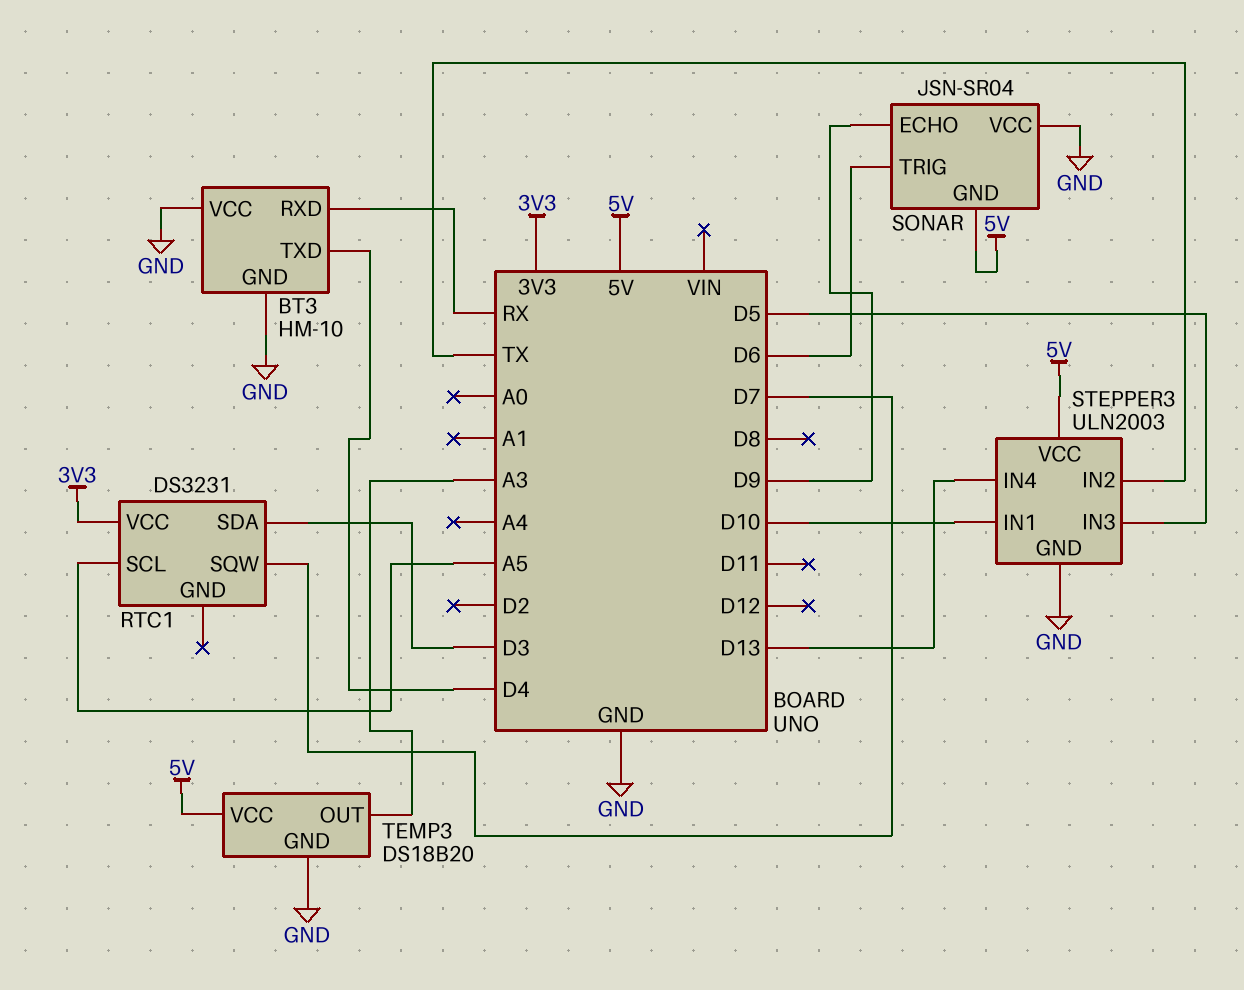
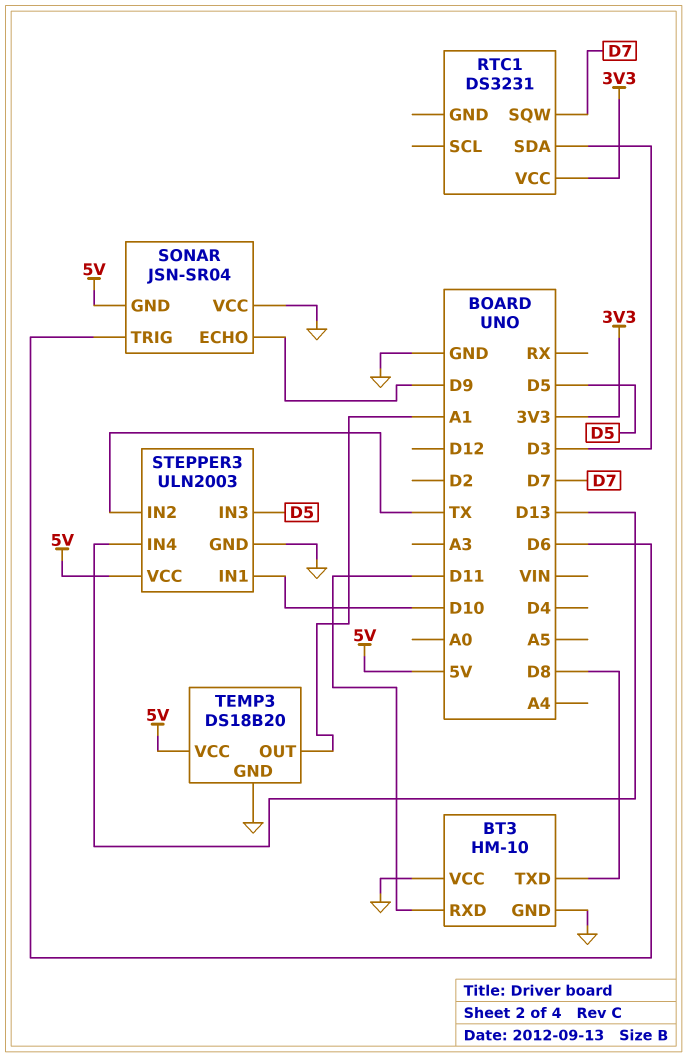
BT3 pin RXD: RX -> D11
BT3 pin TXD: D4 -> D8
RTC1 pin SCL: A5 -> none
TEMP3 pin OUT: A3 -> A1

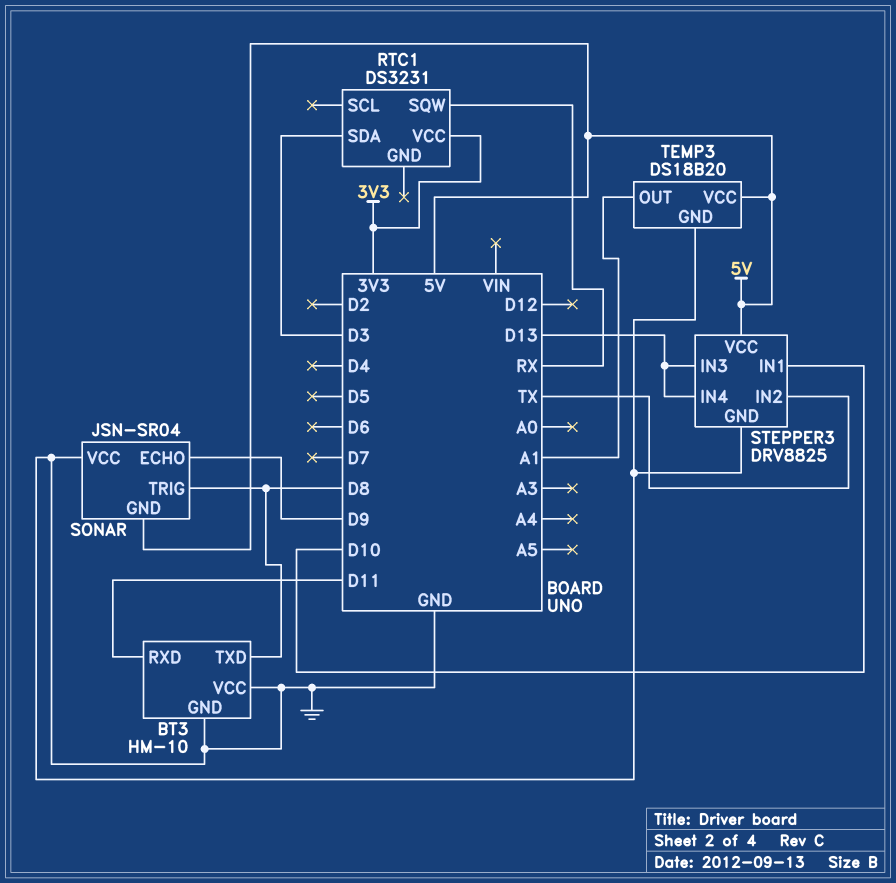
RTC1 pin SQW: D7 -> RX
SONAR pin TRIG: D6 -> D8
STEPPER3: ULN2003 -> DRV8825
STEPPER3 pin IN3: D5 -> D13

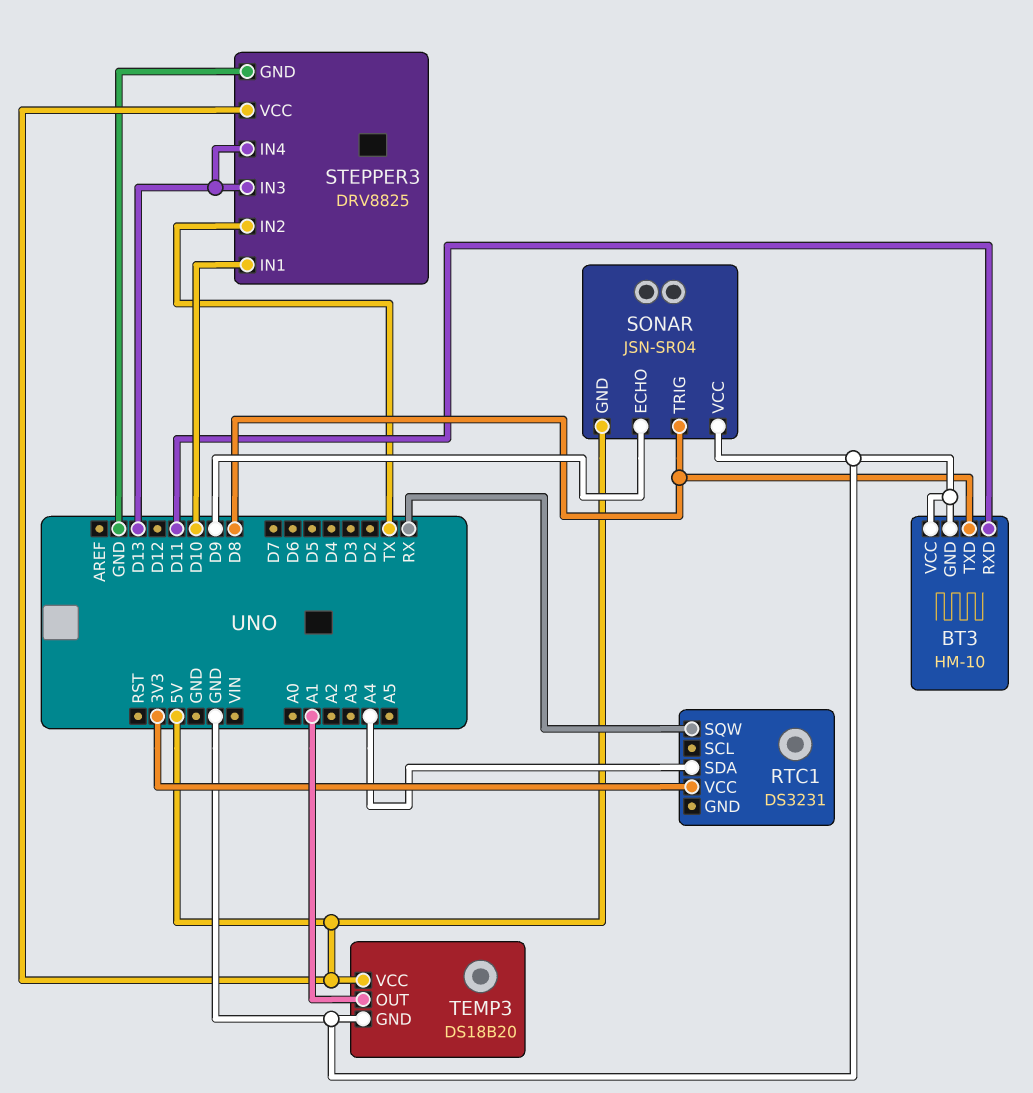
RTC1 pin SDA: D3 -> A4

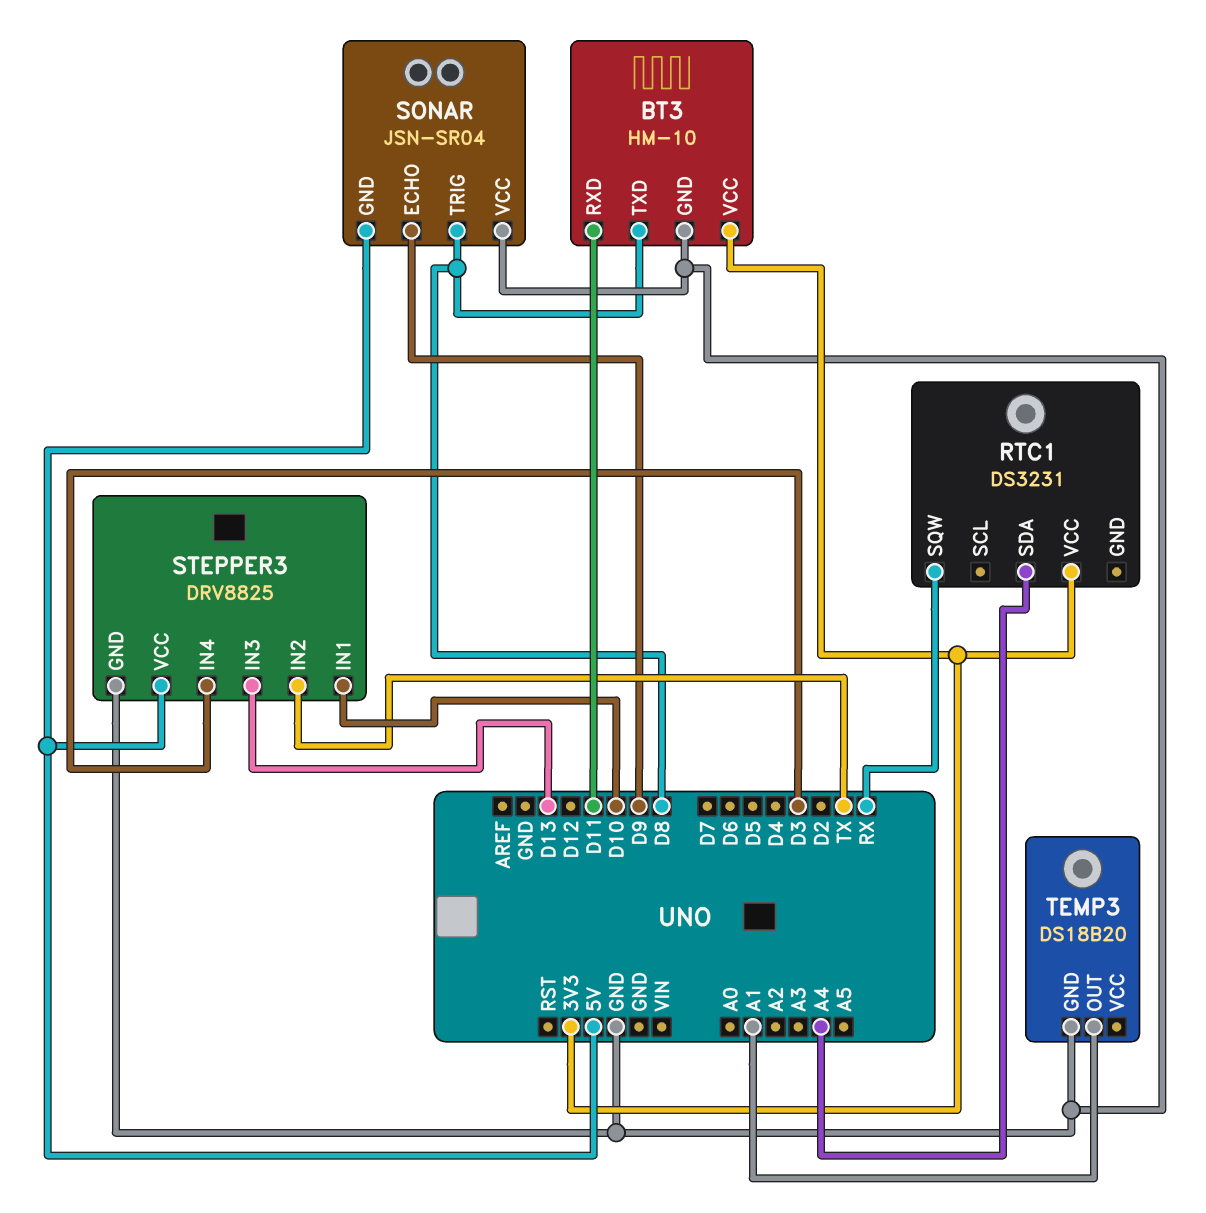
BT3 pin VCC: GND -> 3V3
STEPPER3 pin IN4: D13 -> D3
TEMP3 pin VCC: 5V -> none

